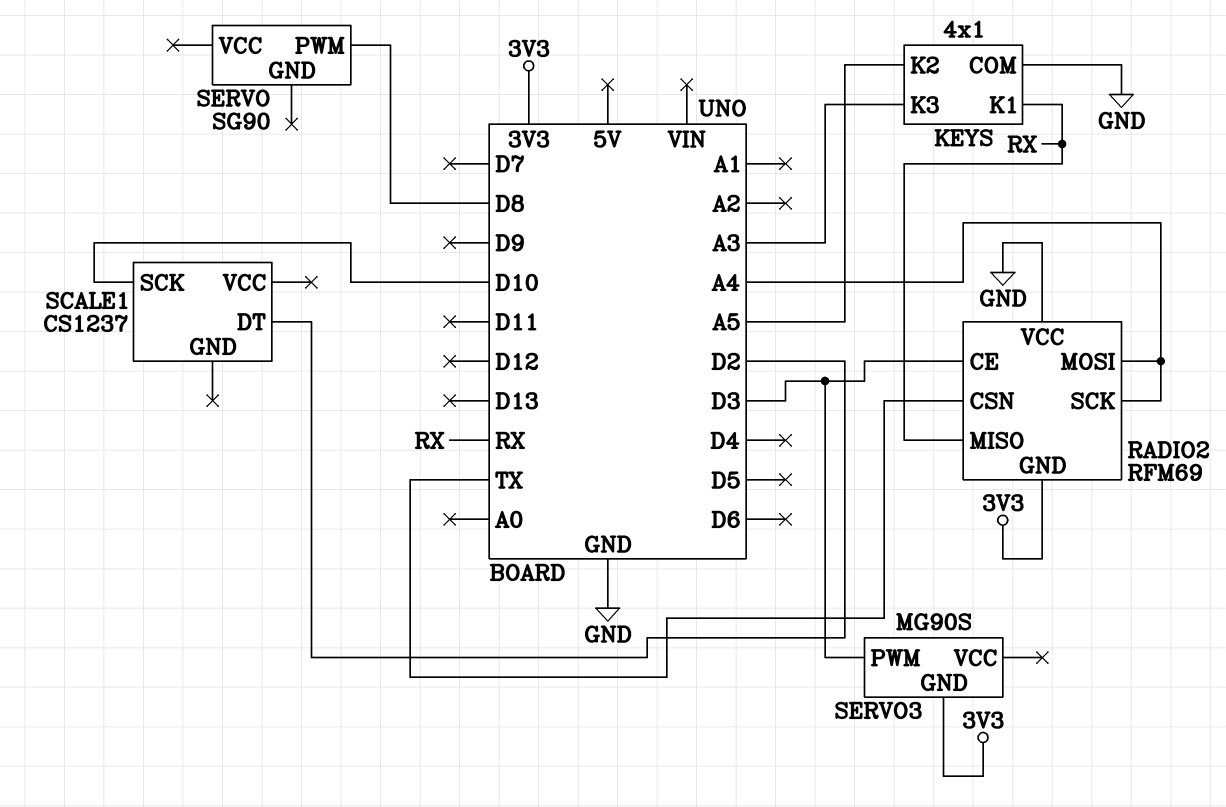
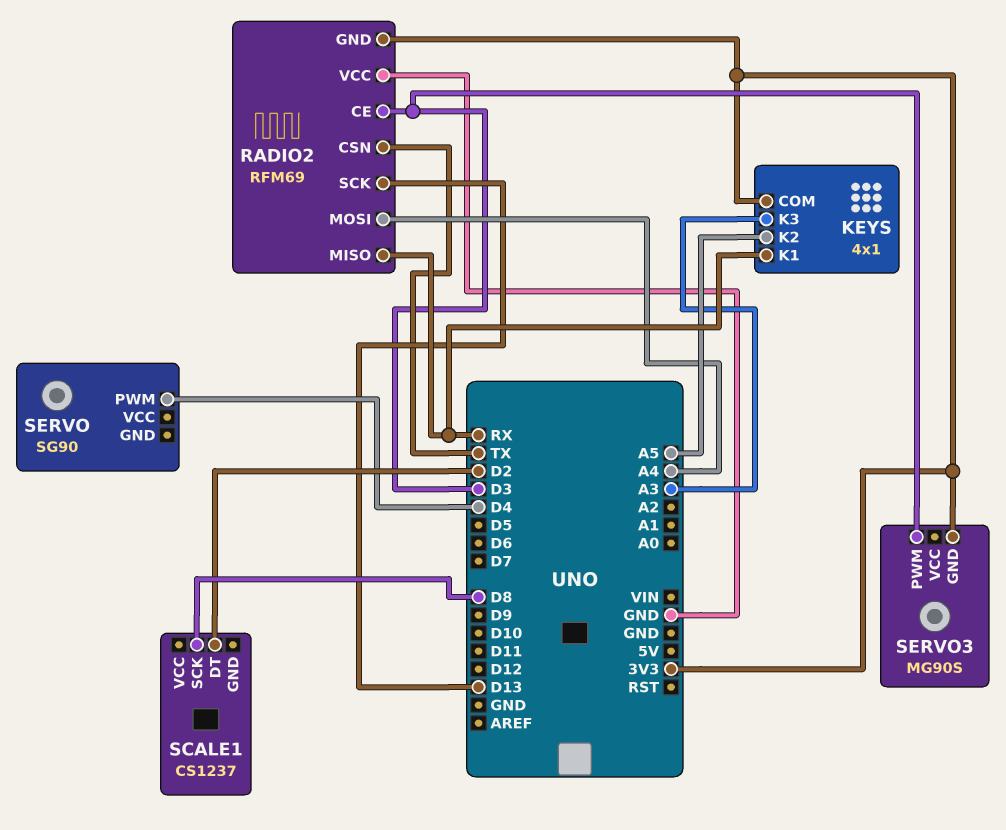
KEYS pin COM: GND -> 3V3
RADIO2 pin SCK: A4 -> D13
SCALE1 pin SCK: D10 -> D8
SERVO pin PWM: D8 -> D4

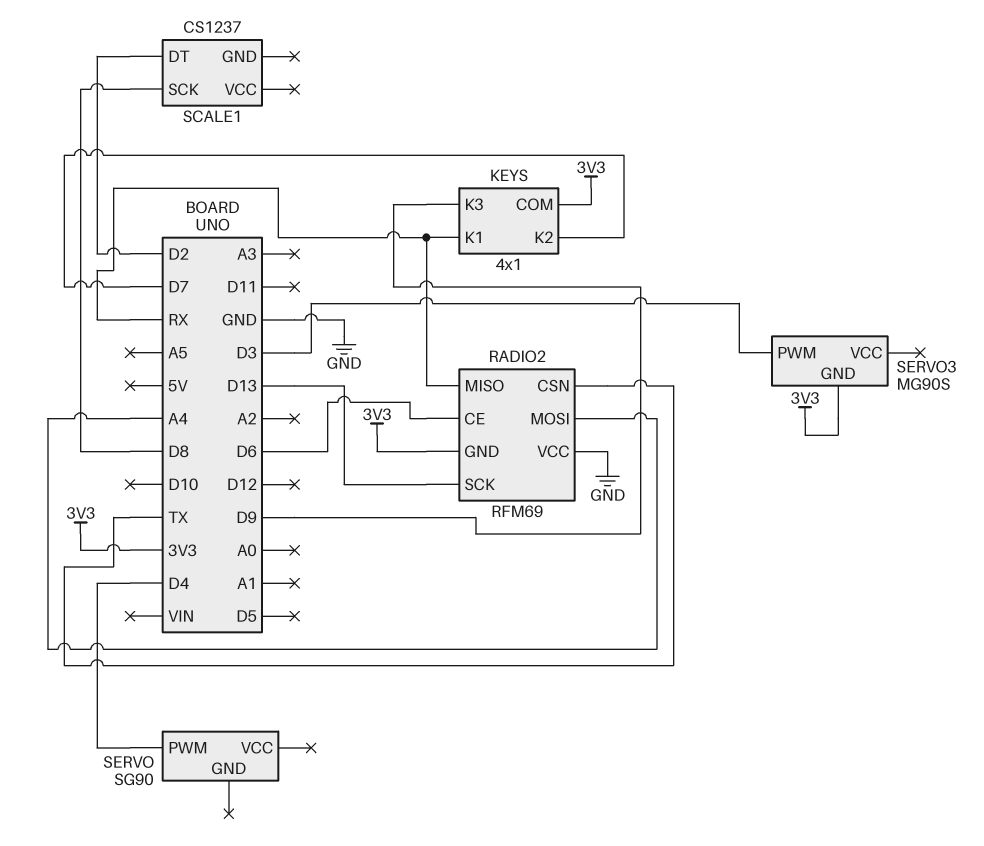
KEYS pin K2: A5 -> D7
KEYS pin K3: A3 -> D9
RADIO2 pin CE: D3 -> D6

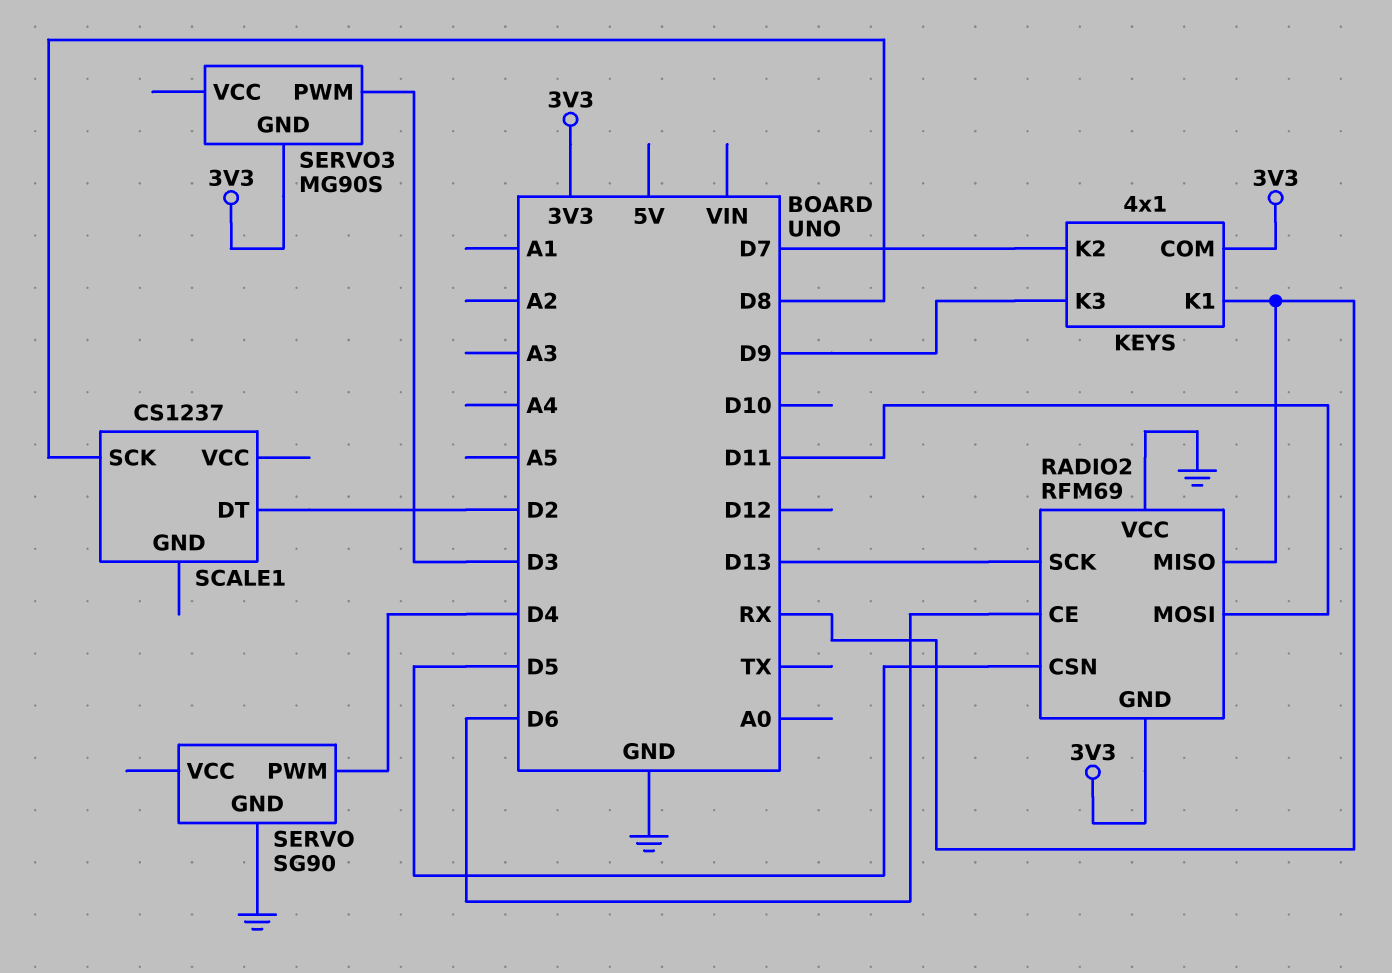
RADIO2 pin CSN: TX -> D5
RADIO2 pin MOSI: A4 -> D11
SERVO pin GND: none -> GND

